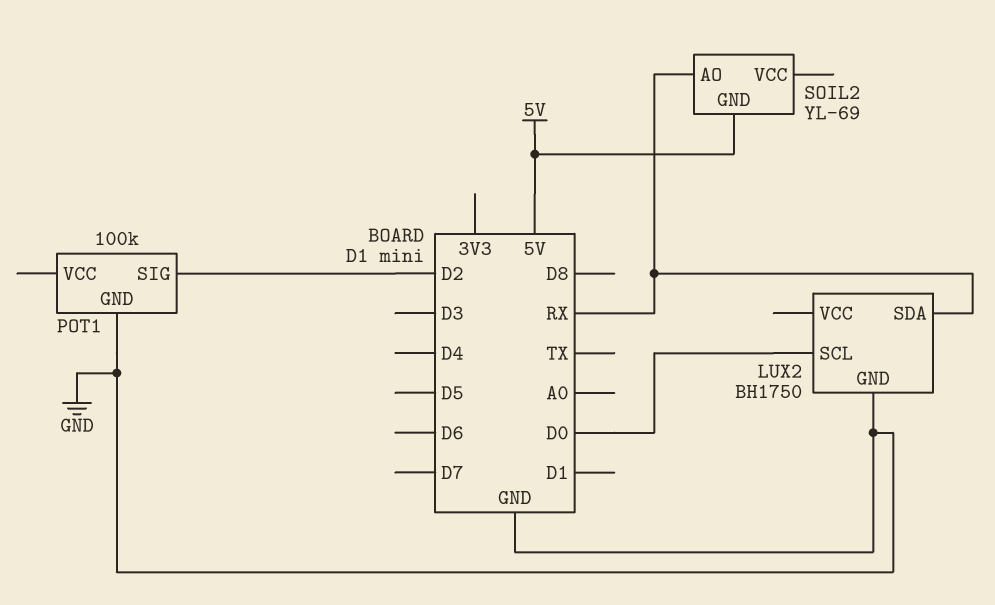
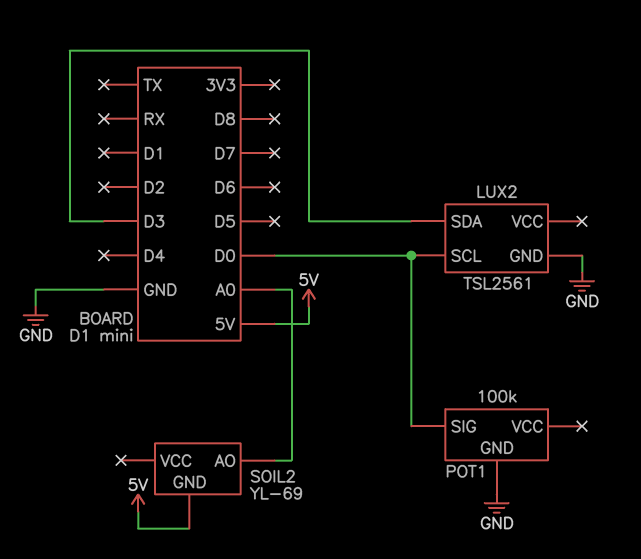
LUX2: BH1750 -> TSL2561
LUX2 pin SDA: RX -> D3
POT1 pin SIG: D2 -> D0
SOIL2 pin AO: RX -> A0

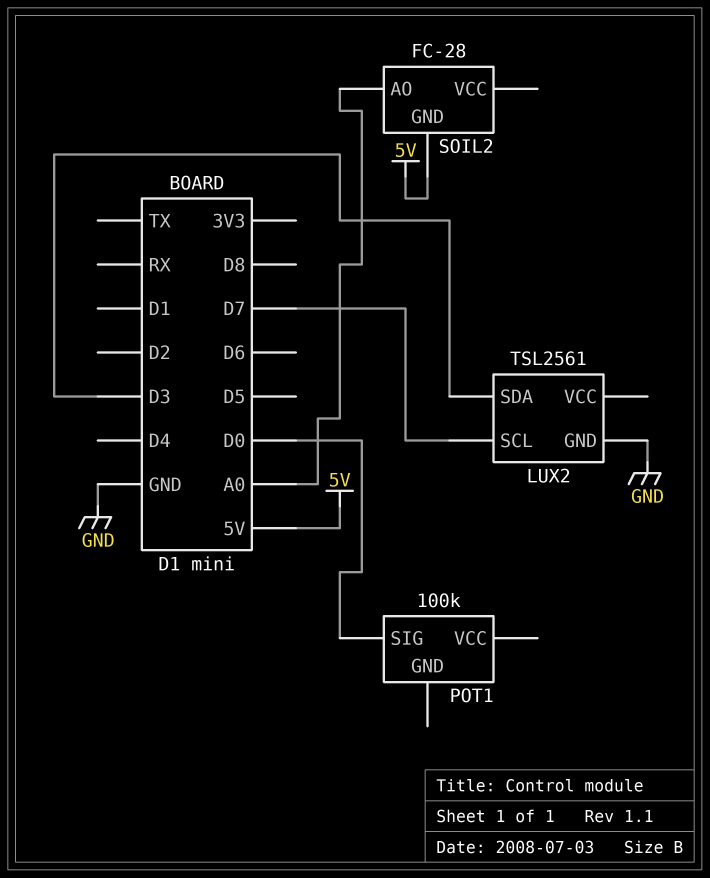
LUX2 pin SCL: D0 -> D7
POT1 pin GND: GND -> none
SOIL2: YL-69 -> FC-28

